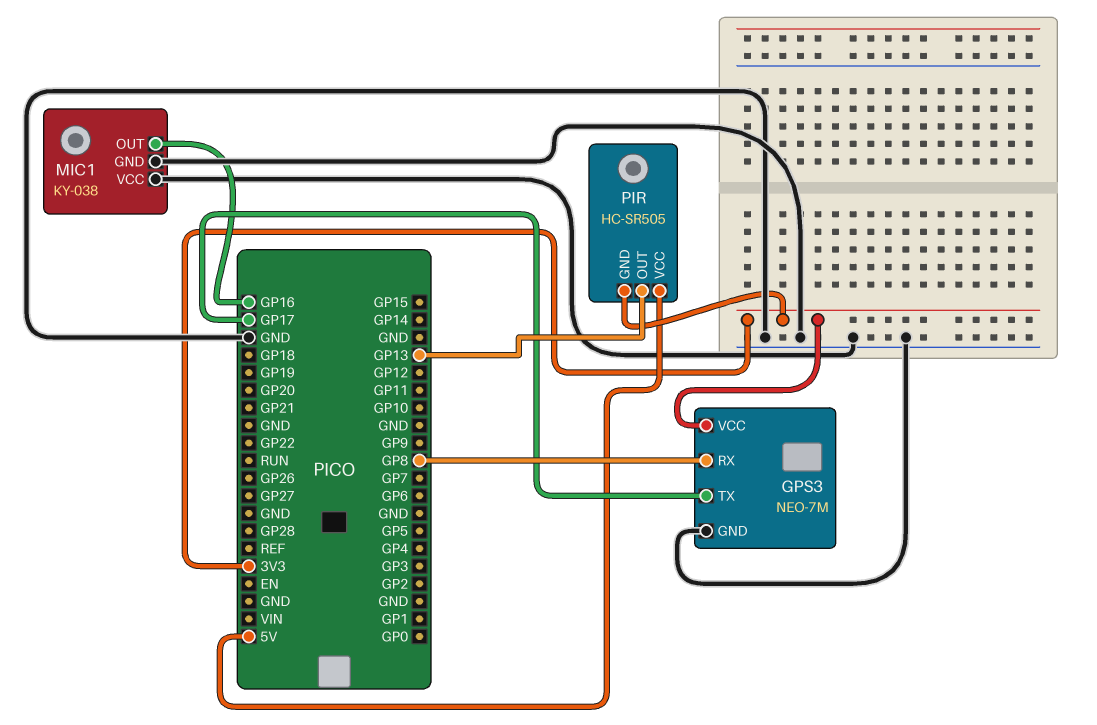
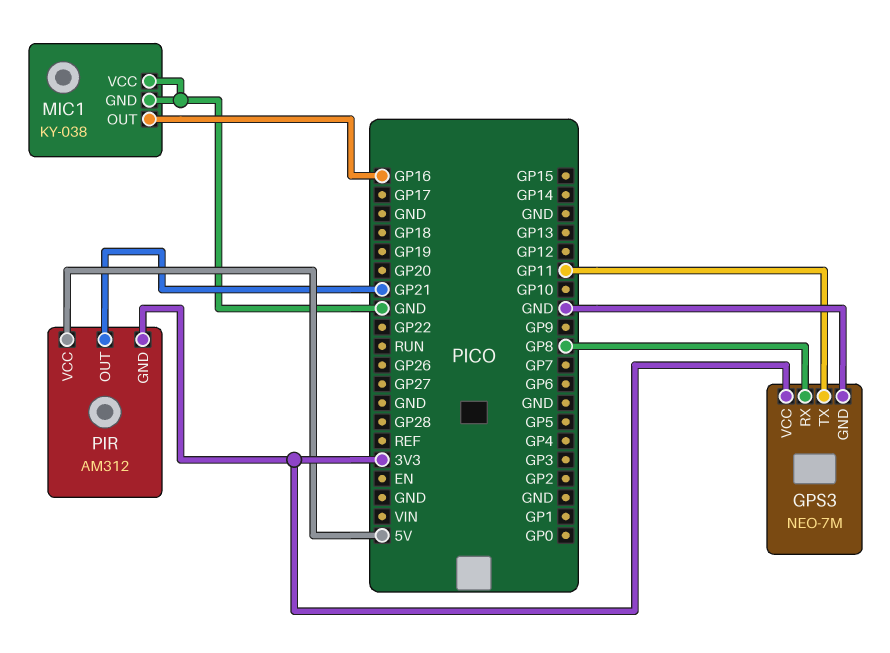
GPS3 pin TX: GP17 -> GP11
PIR: HC-SR505 -> AM312
PIR pin OUT: GP13 -> GP21

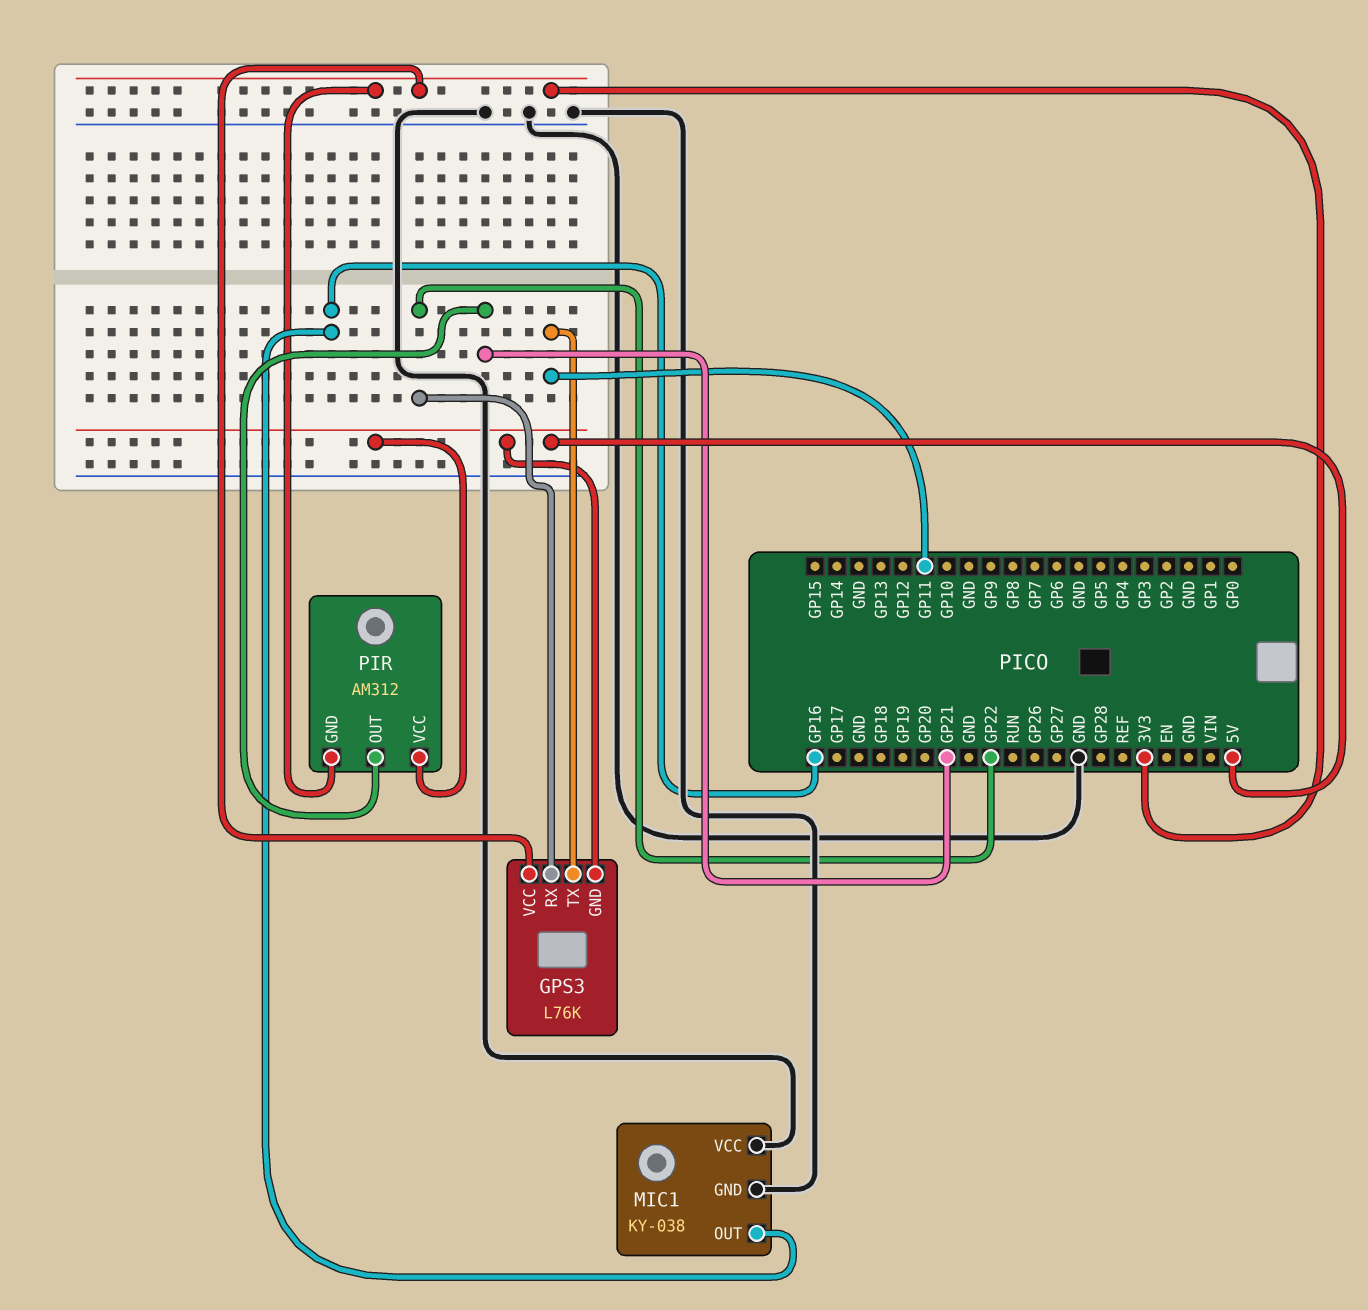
GPS3: NEO-7M -> L76K
GPS3 pin GND: GND -> 5V
GPS3 pin RX: GP8 -> GP22

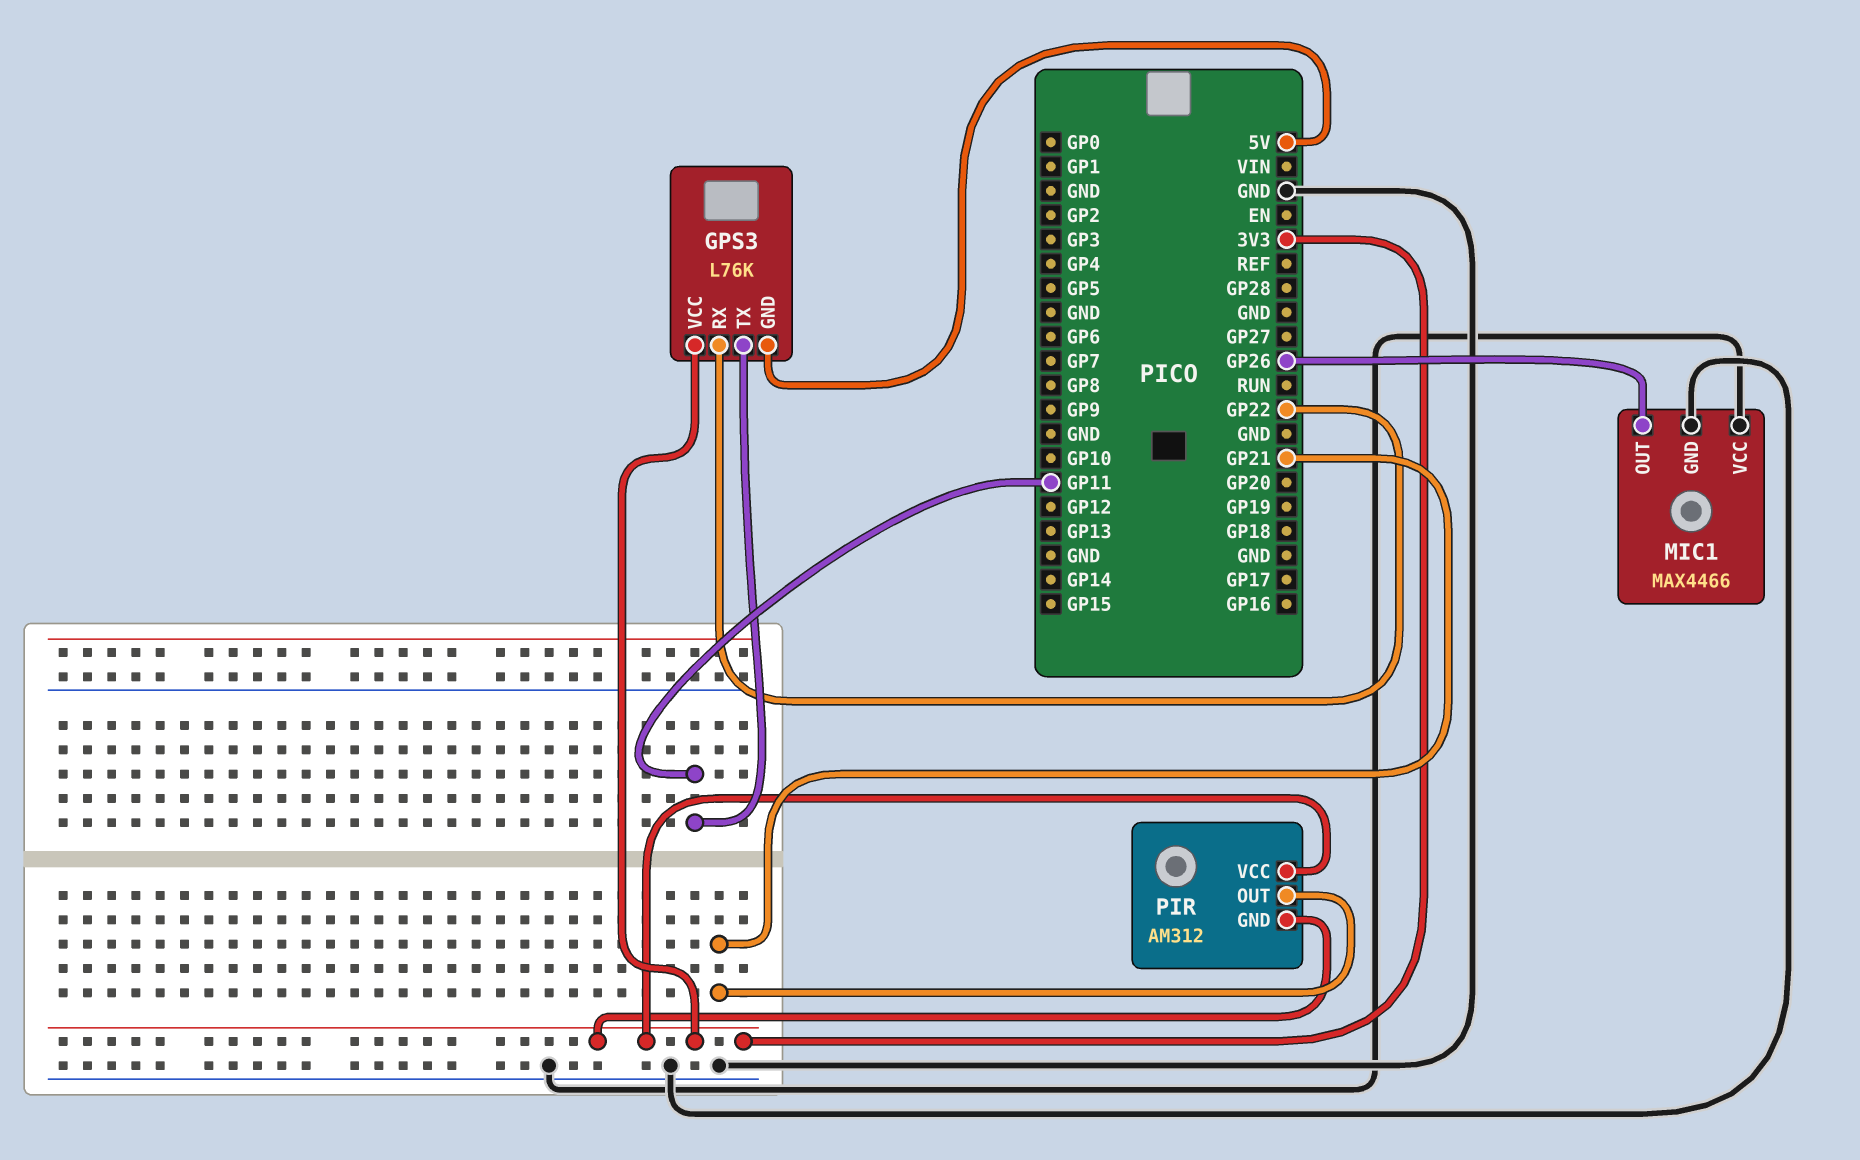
MIC1: KY-038 -> MAX4466
MIC1 pin OUT: GP16 -> GP26
PIR pin VCC: 5V -> 3V3

